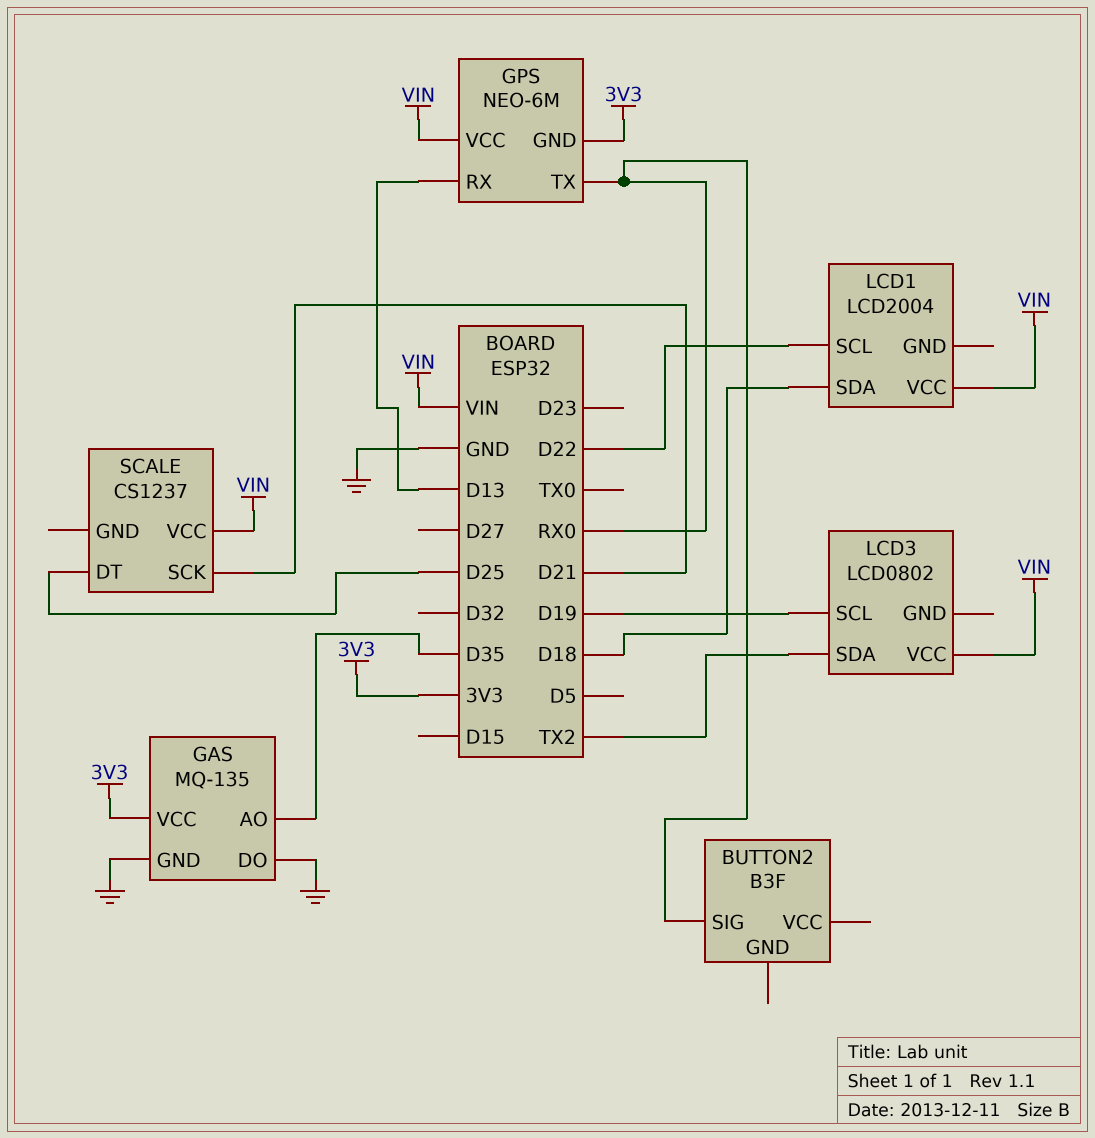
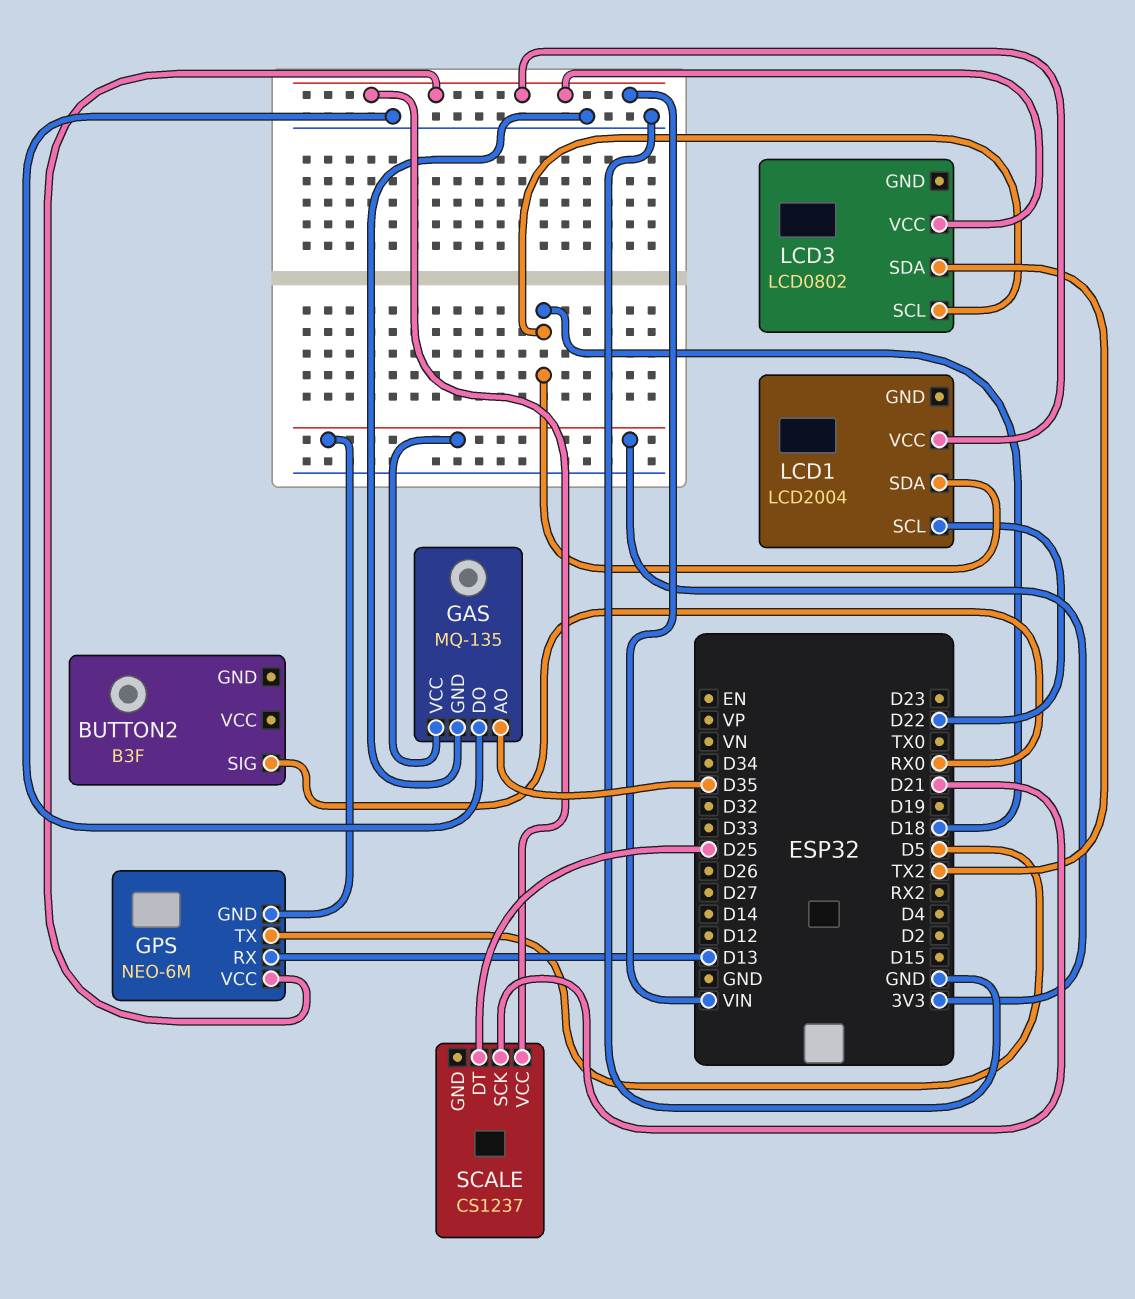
GPS pin TX: RX0 -> D5
LCD3 pin SCL: D19 -> D18

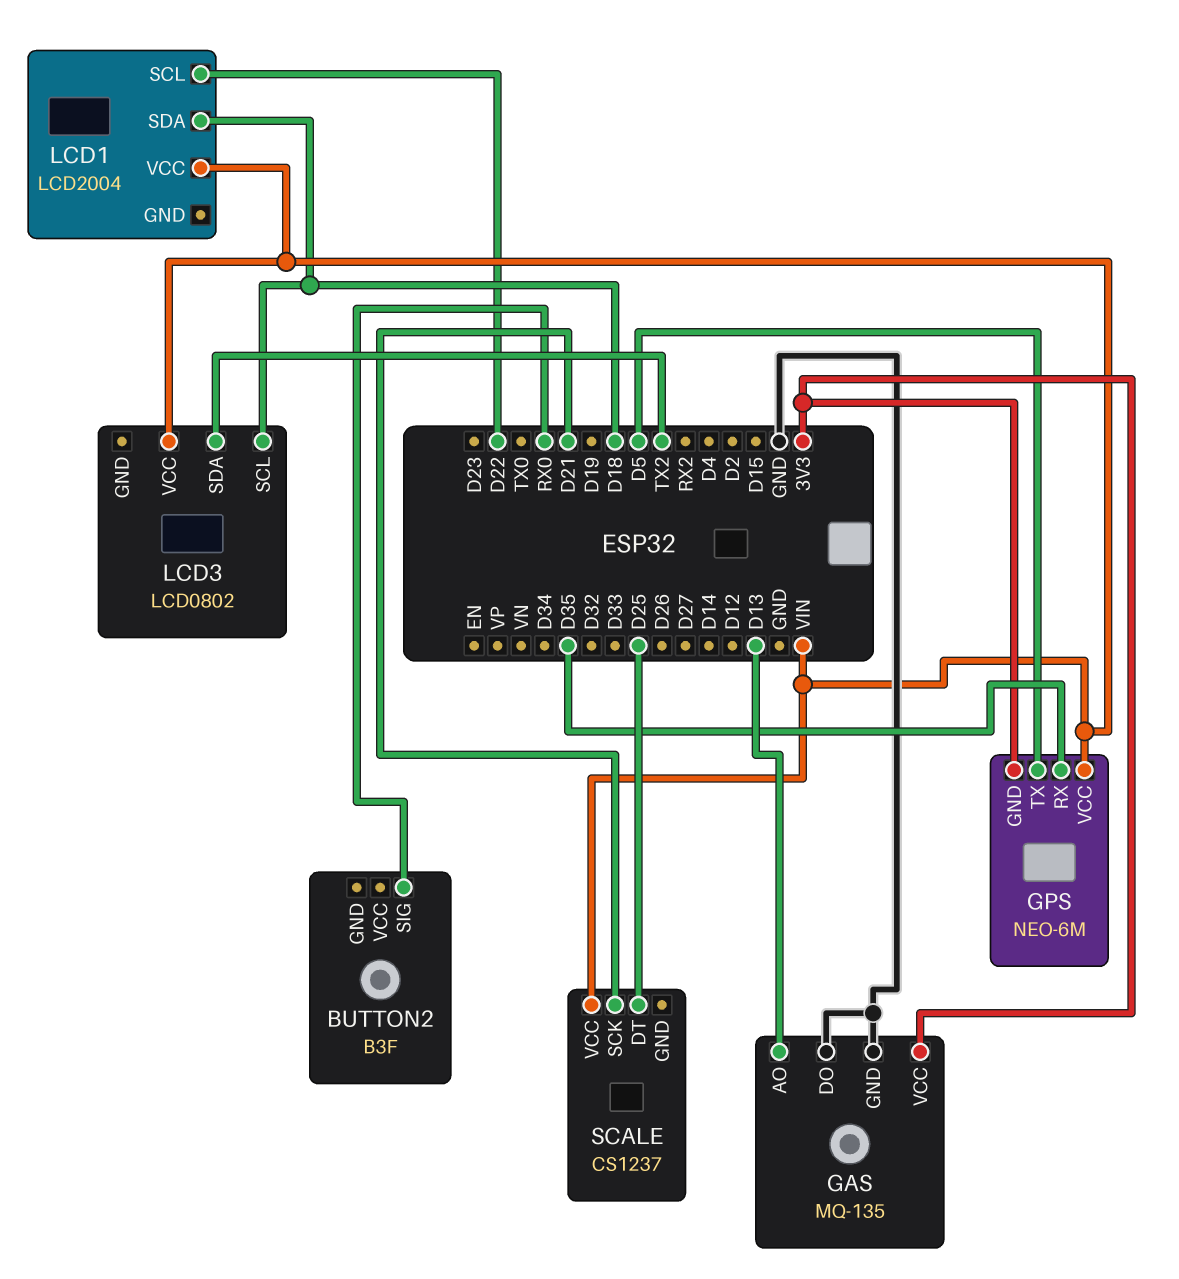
GAS pin AO: D35 -> D13
GPS pin RX: D13 -> D35

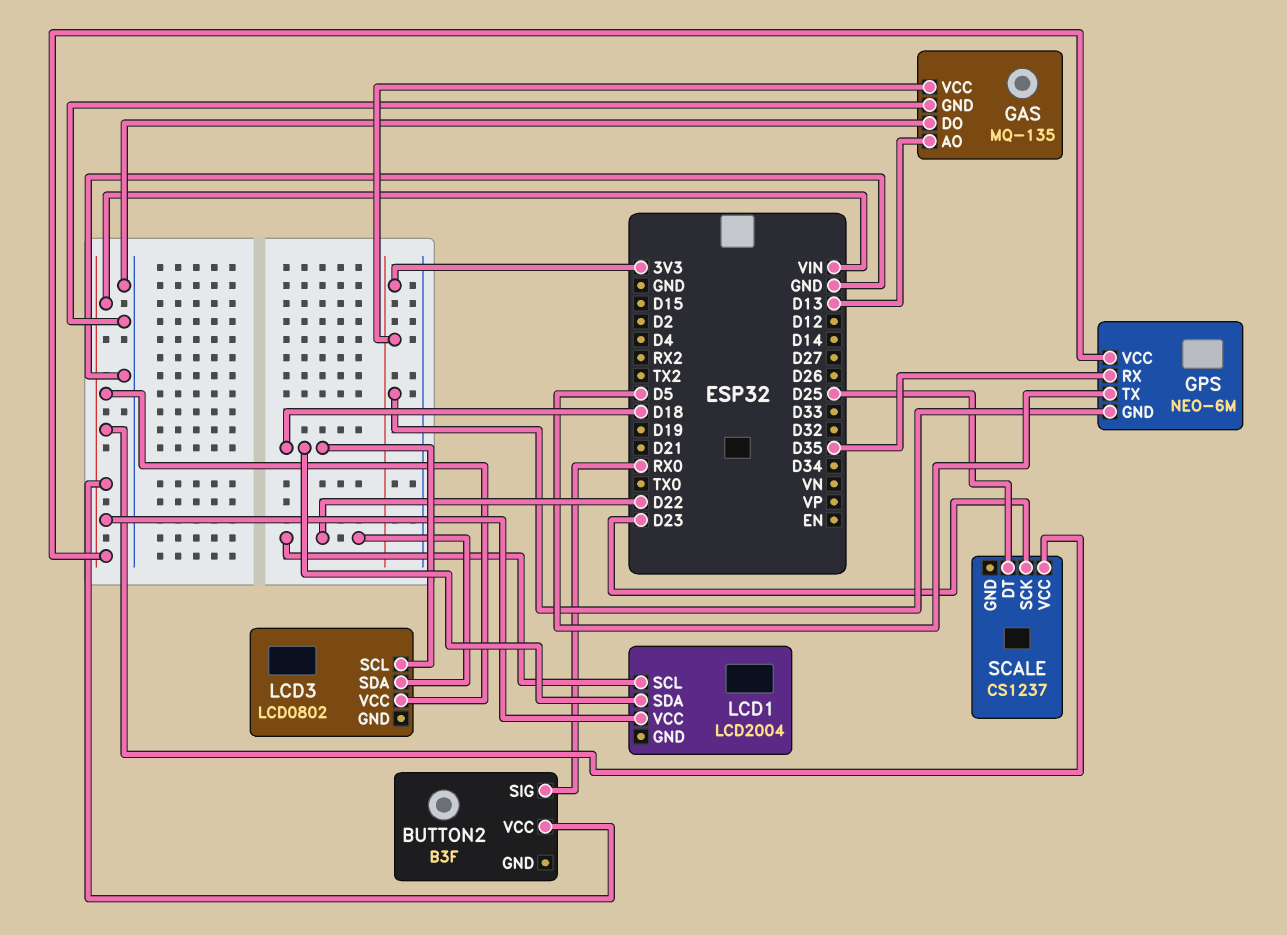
BUTTON2 pin VCC: none -> VIN
LCD3 pin SDA: TX2 -> D22
SCALE pin SCK: D21 -> D23

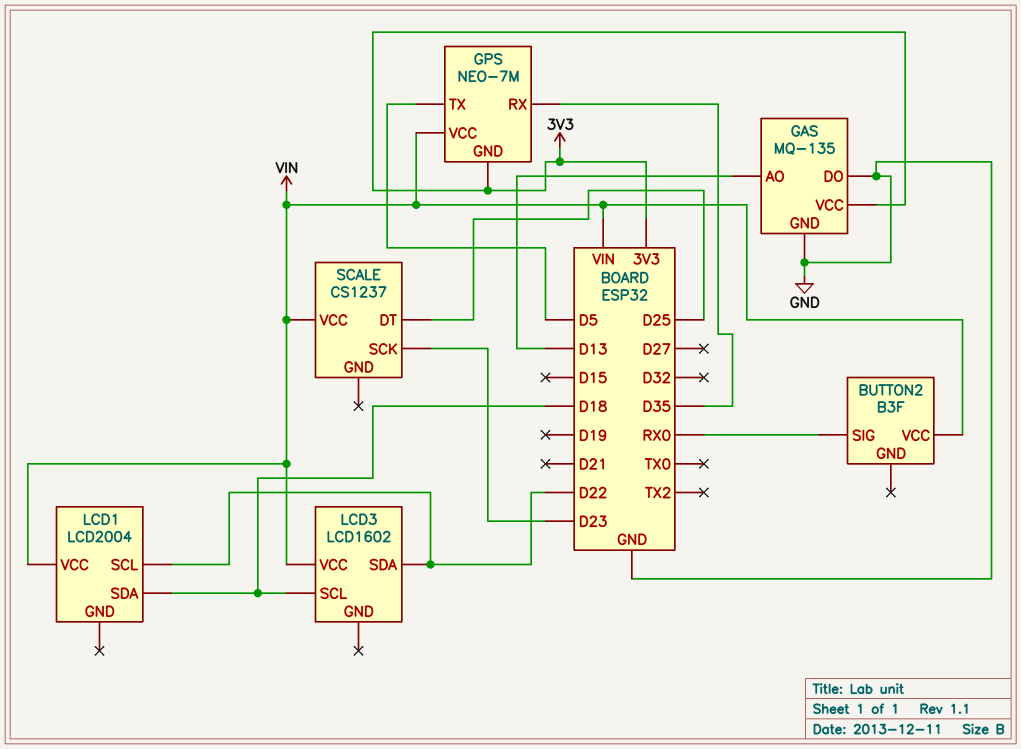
GPS: NEO-6M -> NEO-7M
LCD3: LCD0802 -> LCD1602

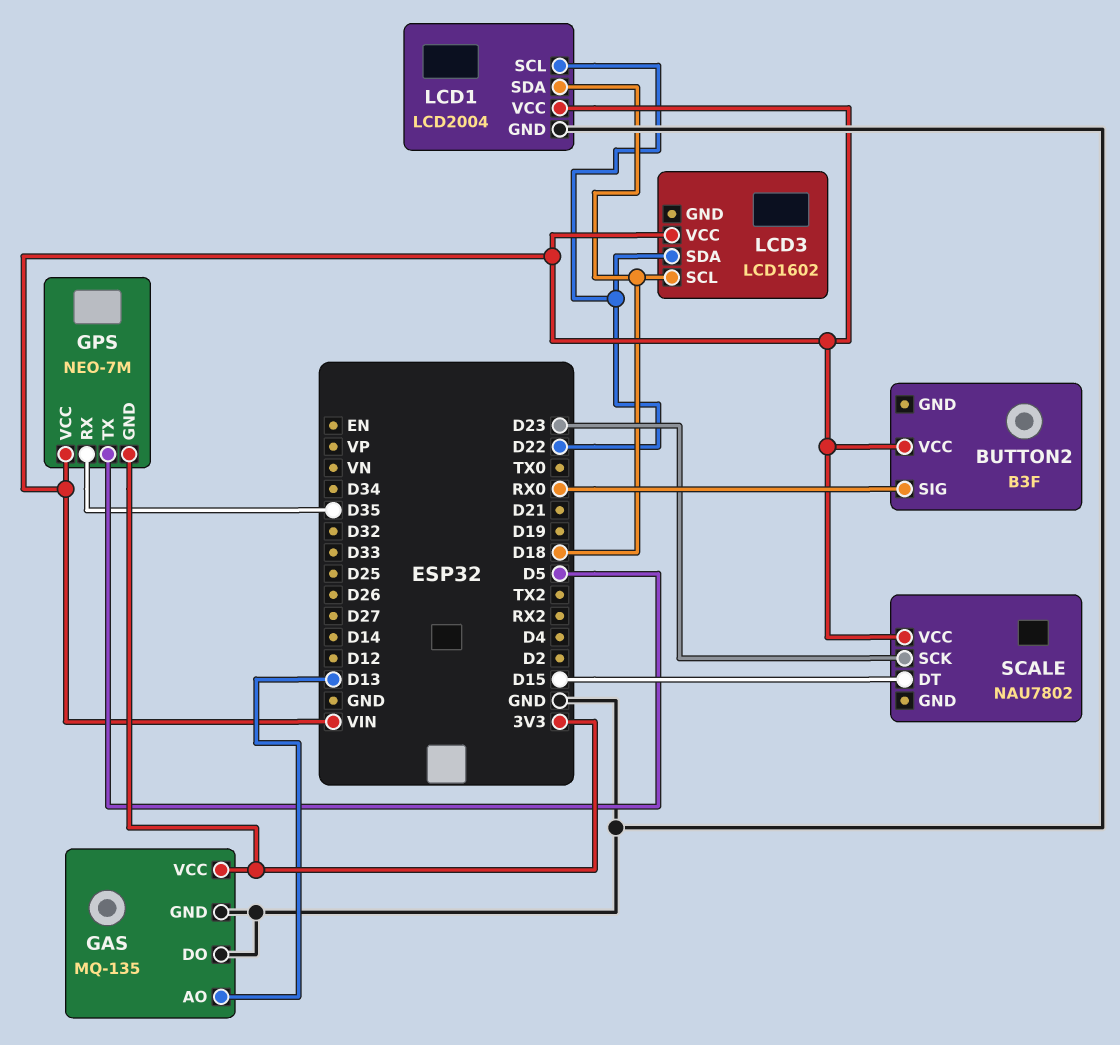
LCD1 pin GND: none -> GND
SCALE: CS1237 -> NAU7802
SCALE pin DT: D25 -> D15

